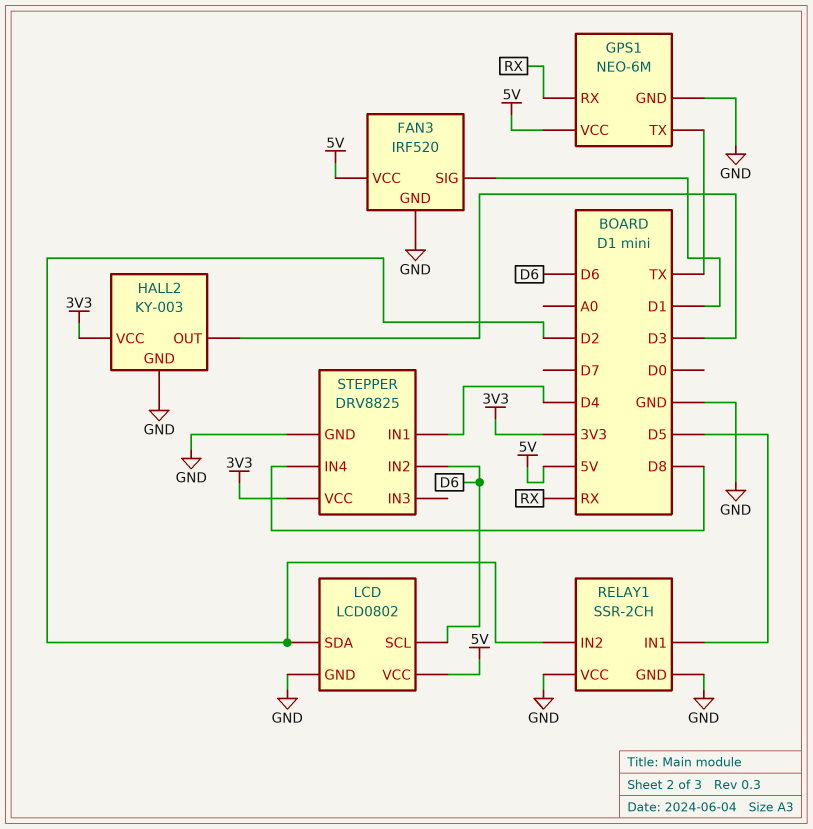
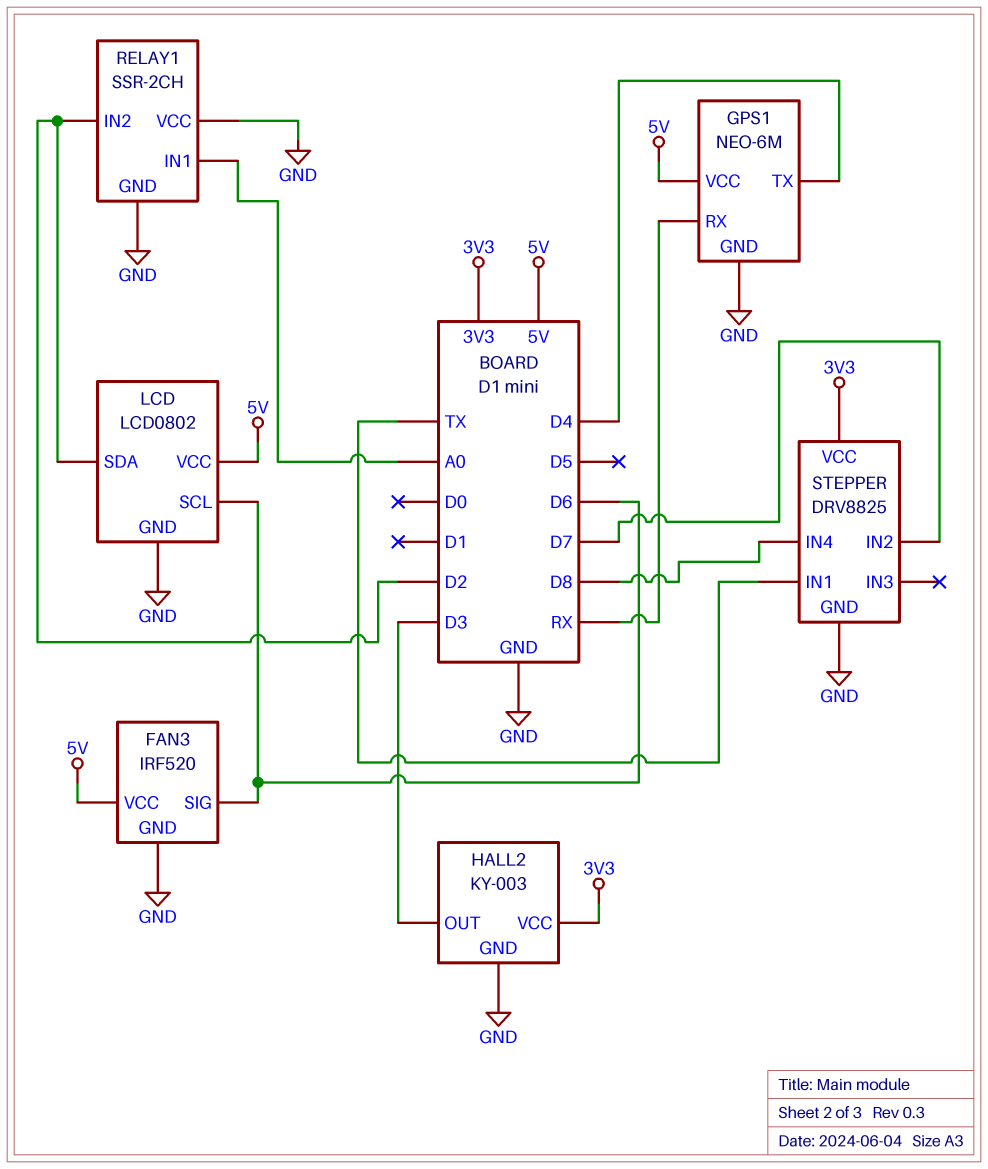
FAN3 pin SIG: D1 -> D6
GPS1 pin TX: TX -> D4
RELAY1 pin IN1: D5 -> A0
STEPPER pin IN1: D4 -> TX
STEPPER pin IN2: D6 -> D7

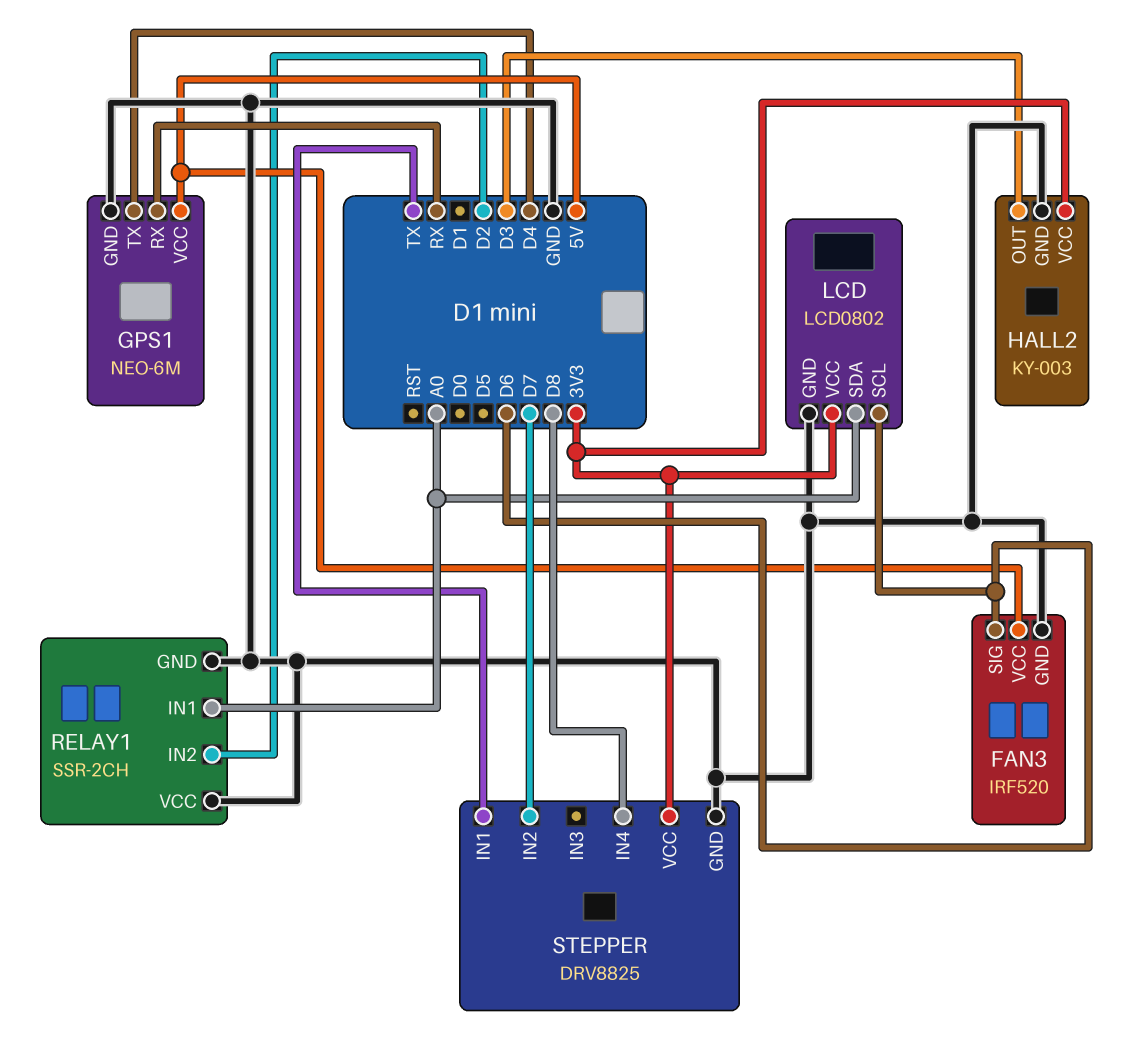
LCD pin SDA: D2 -> A0
LCD pin VCC: 5V -> 3V3

